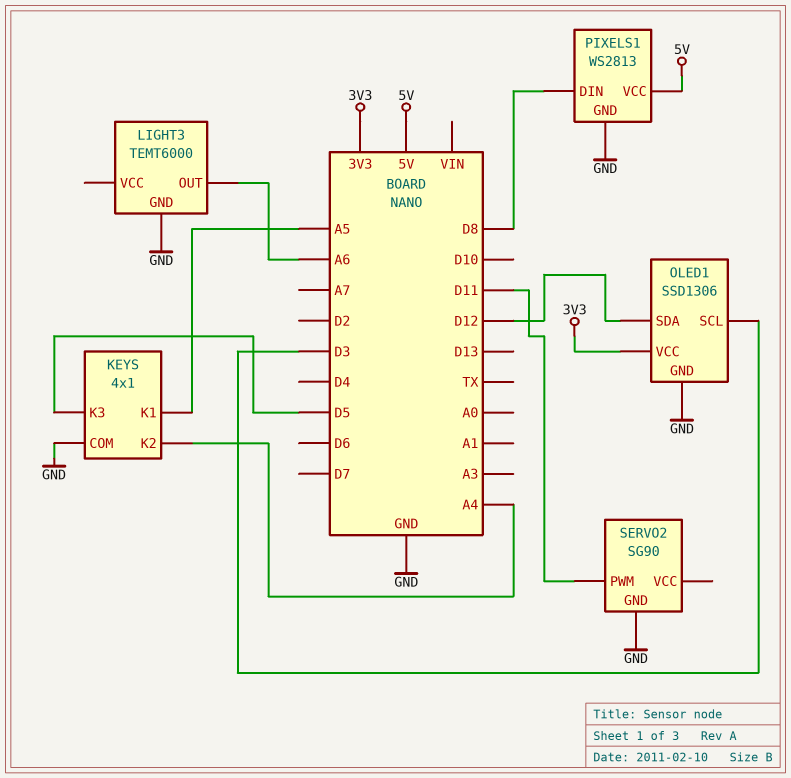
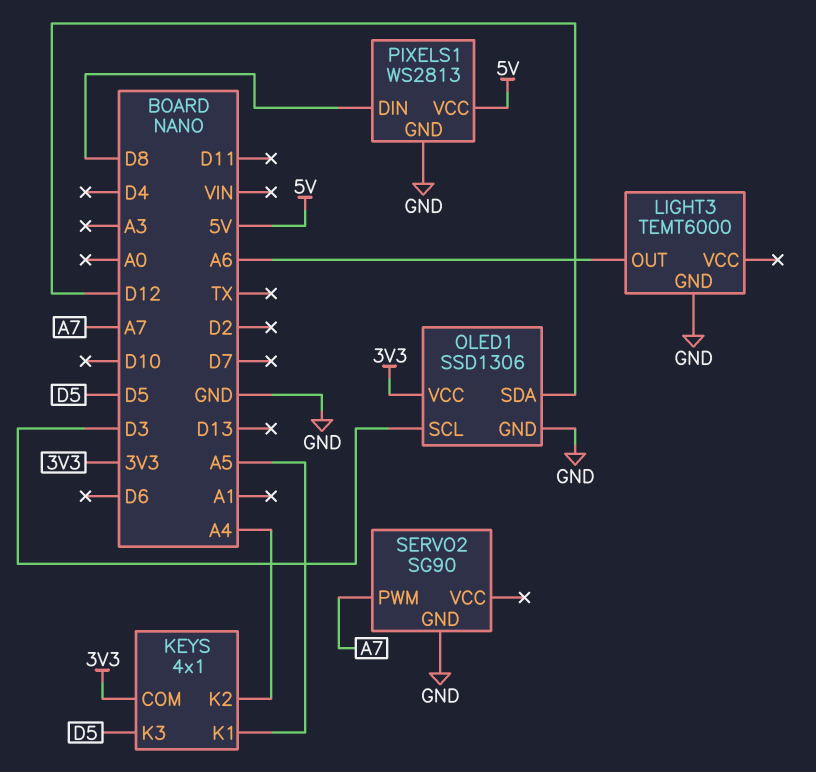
KEYS pin COM: GND -> 3V3
SERVO2 pin PWM: D11 -> A7

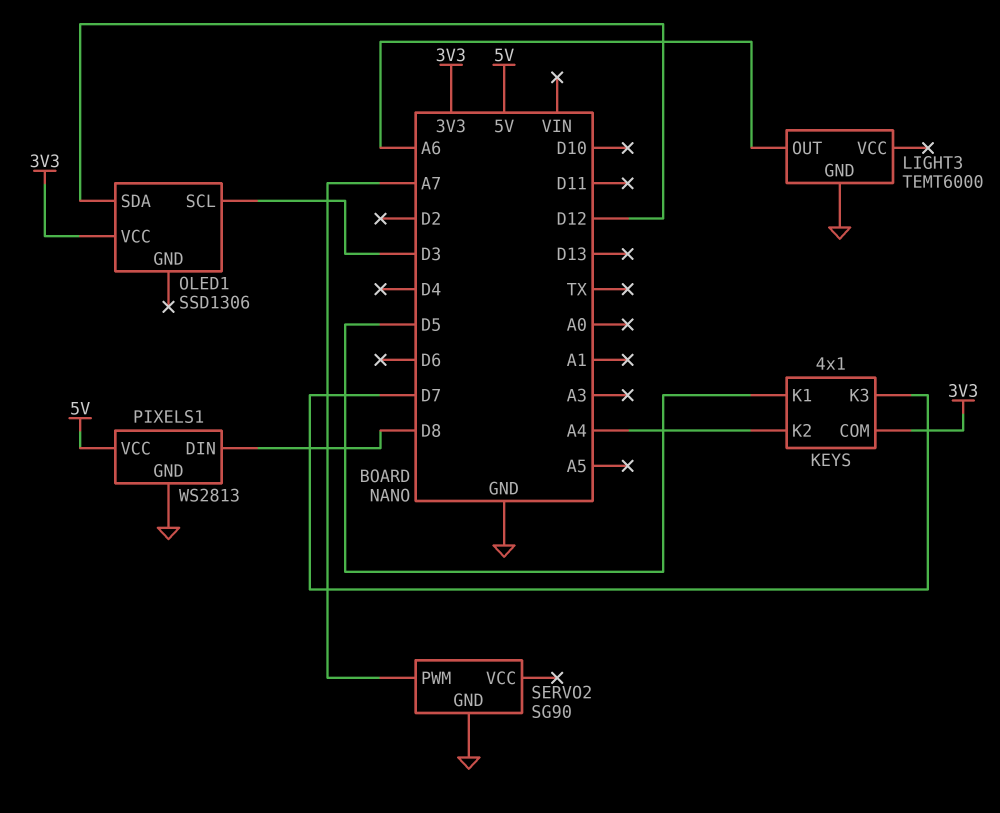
KEYS pin K1: A5 -> D5
KEYS pin K3: D5 -> D7
OLED1 pin GND: GND -> none

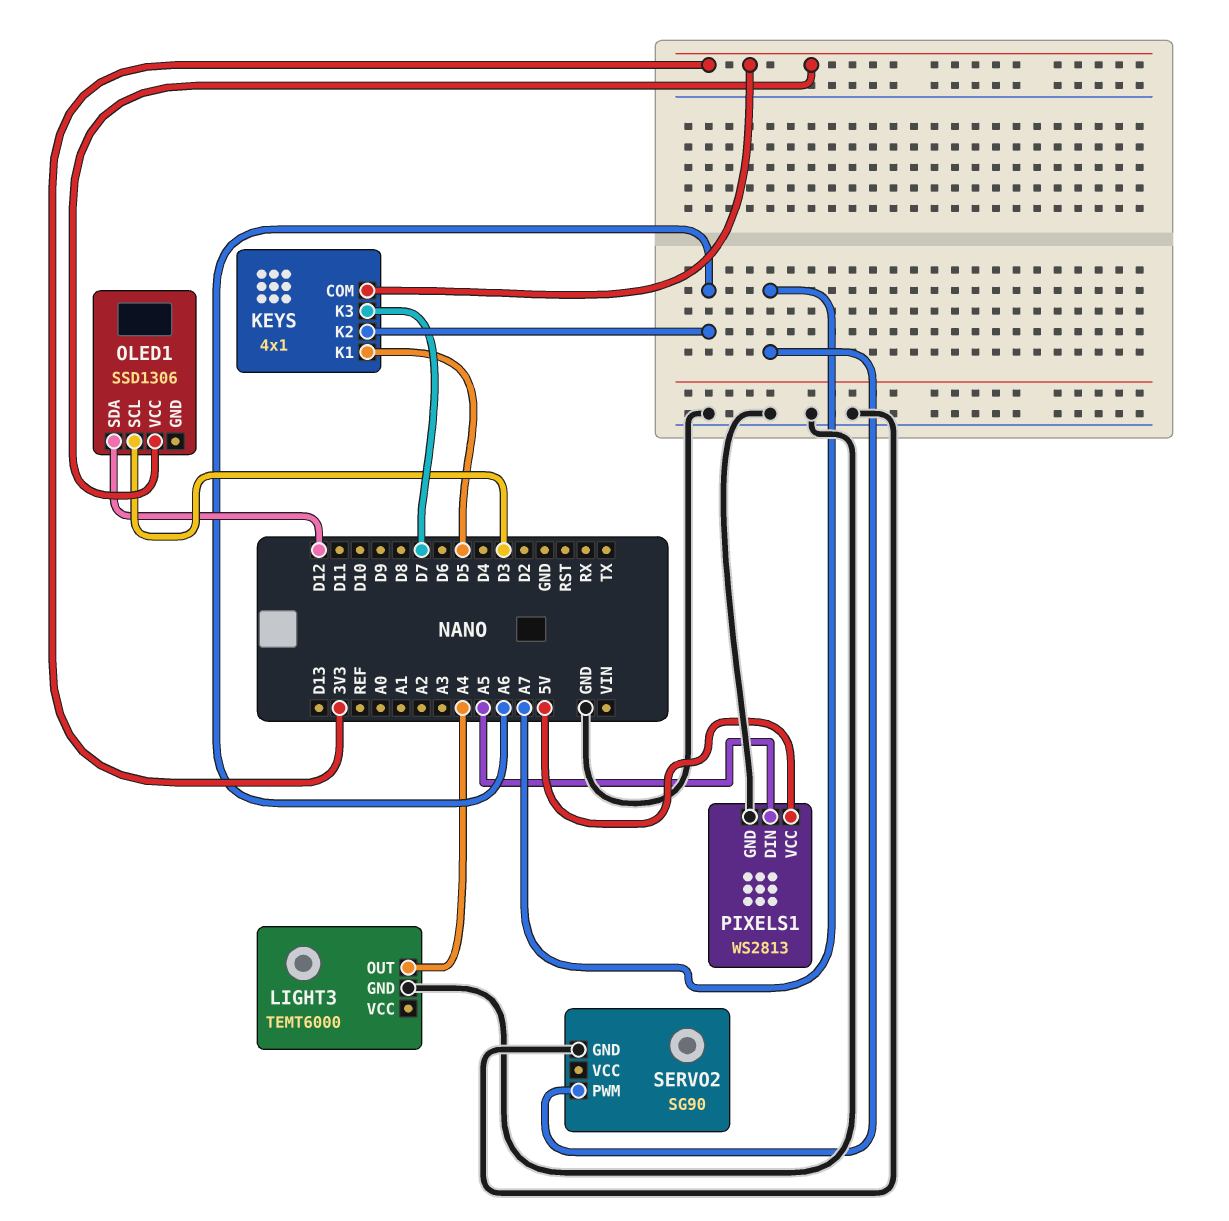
KEYS pin K2: A4 -> A6
LIGHT3 pin OUT: A6 -> A4
PIXELS1 pin DIN: D8 -> A5

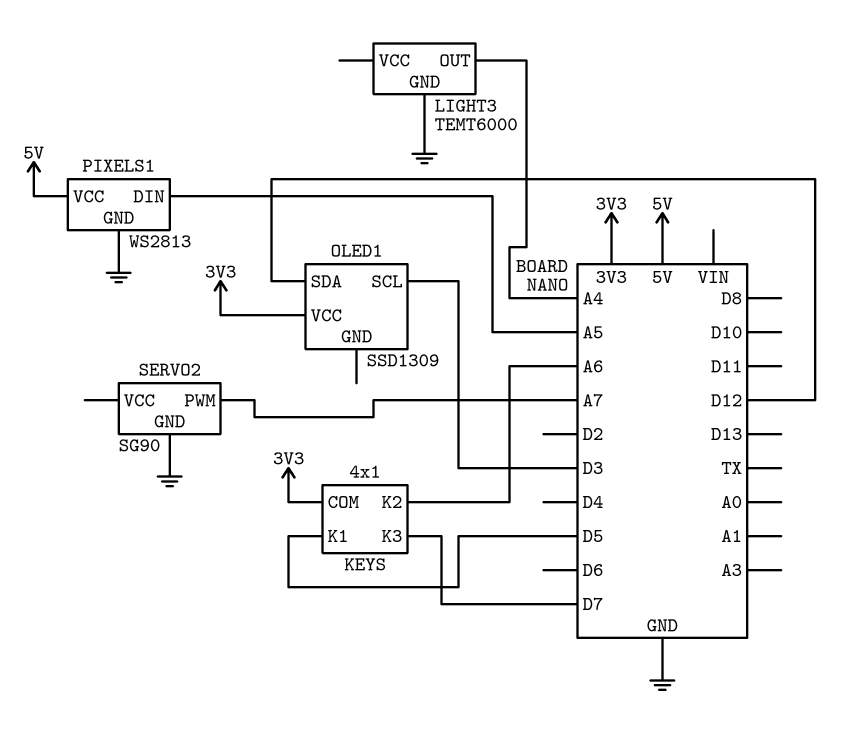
OLED1: SSD1306 -> SSD1309

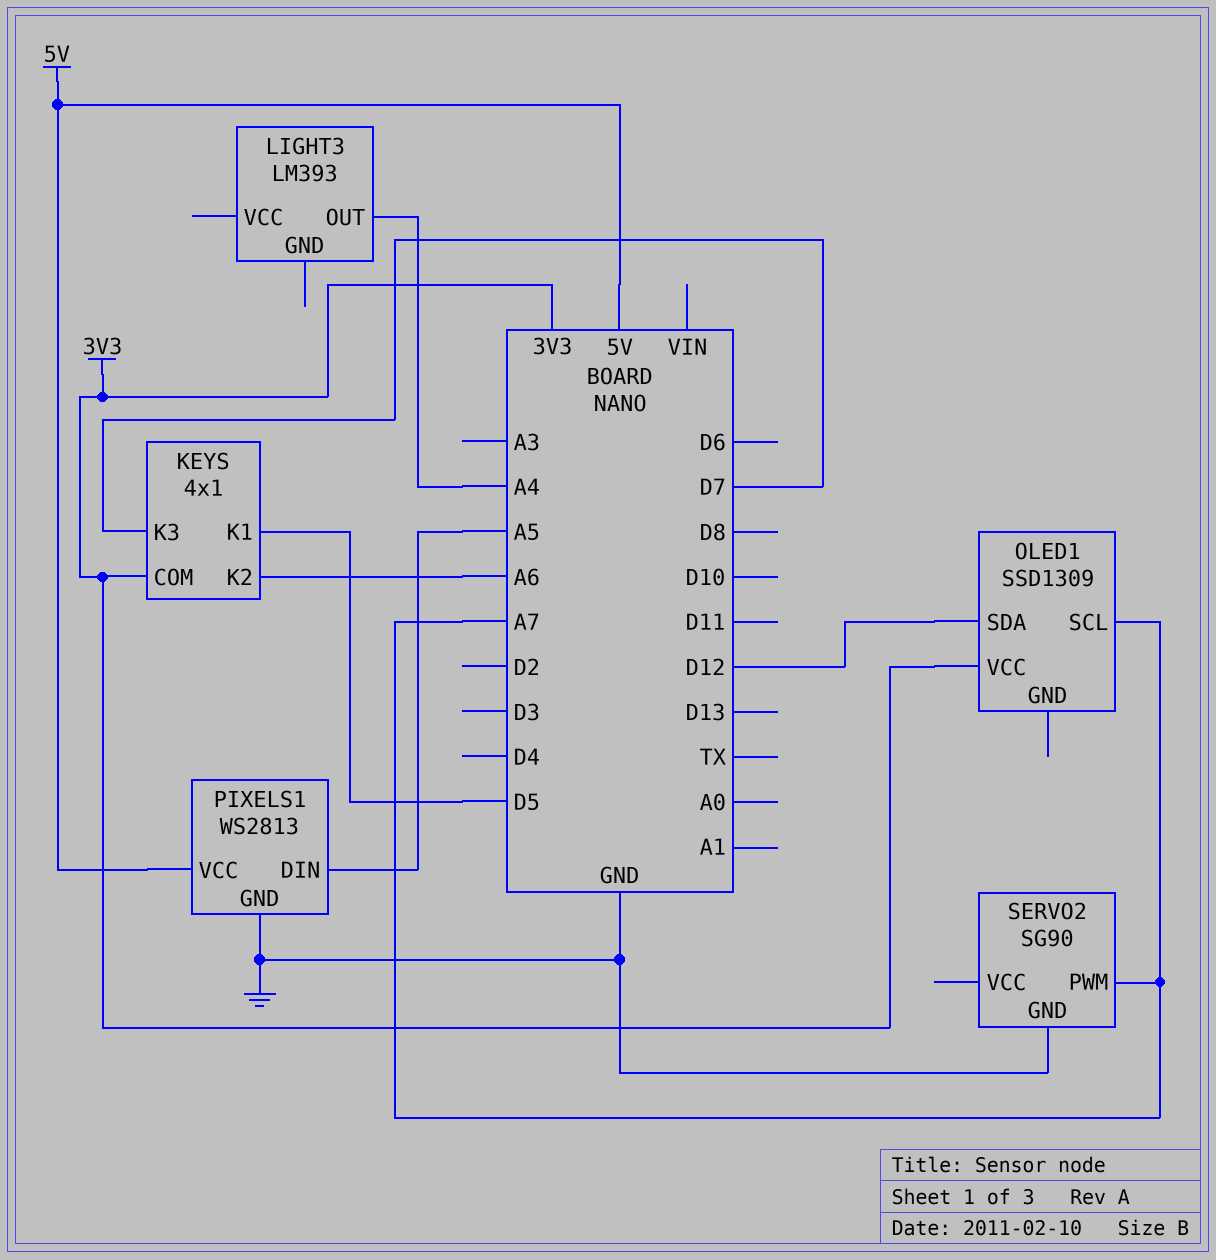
LIGHT3: TEMT6000 -> LM393
LIGHT3 pin GND: GND -> none
OLED1 pin SCL: D3 -> A7

